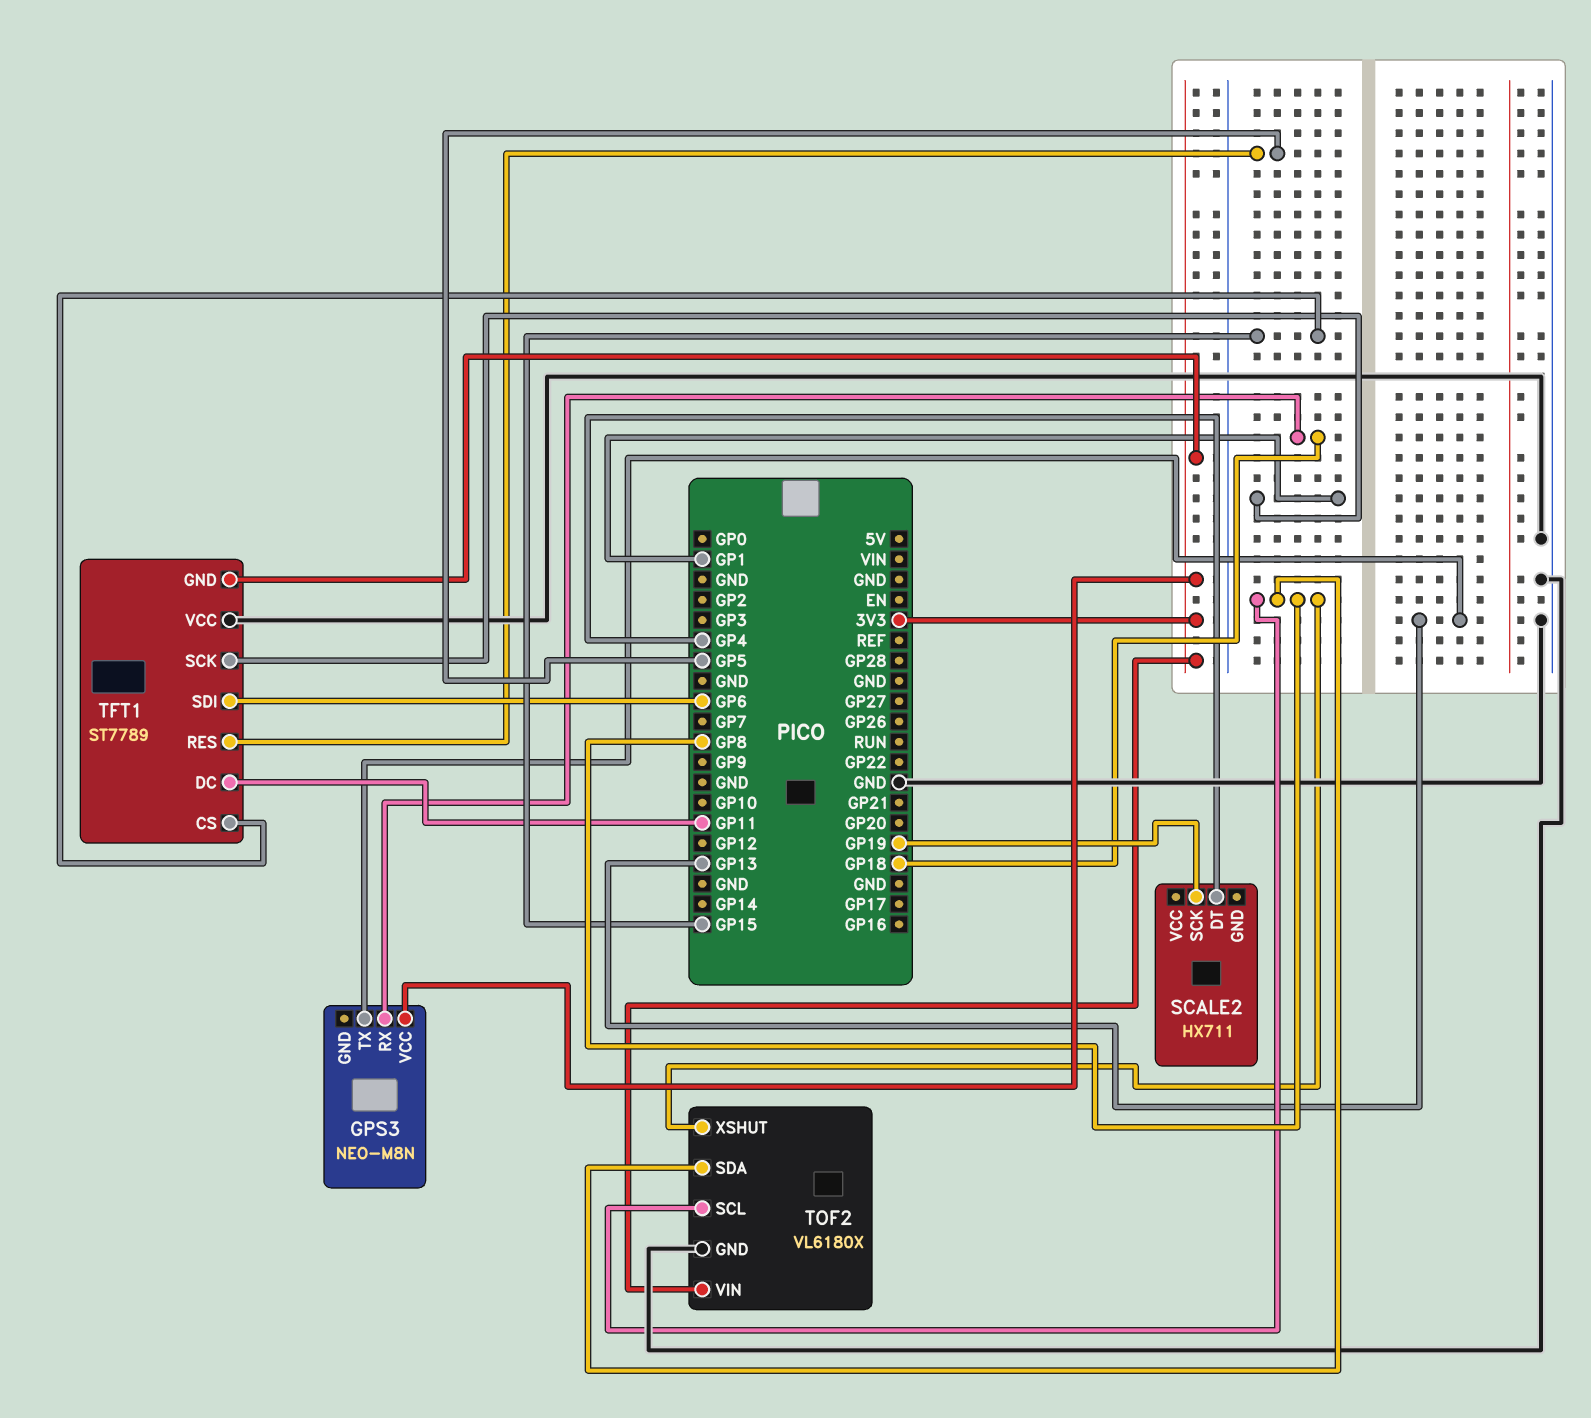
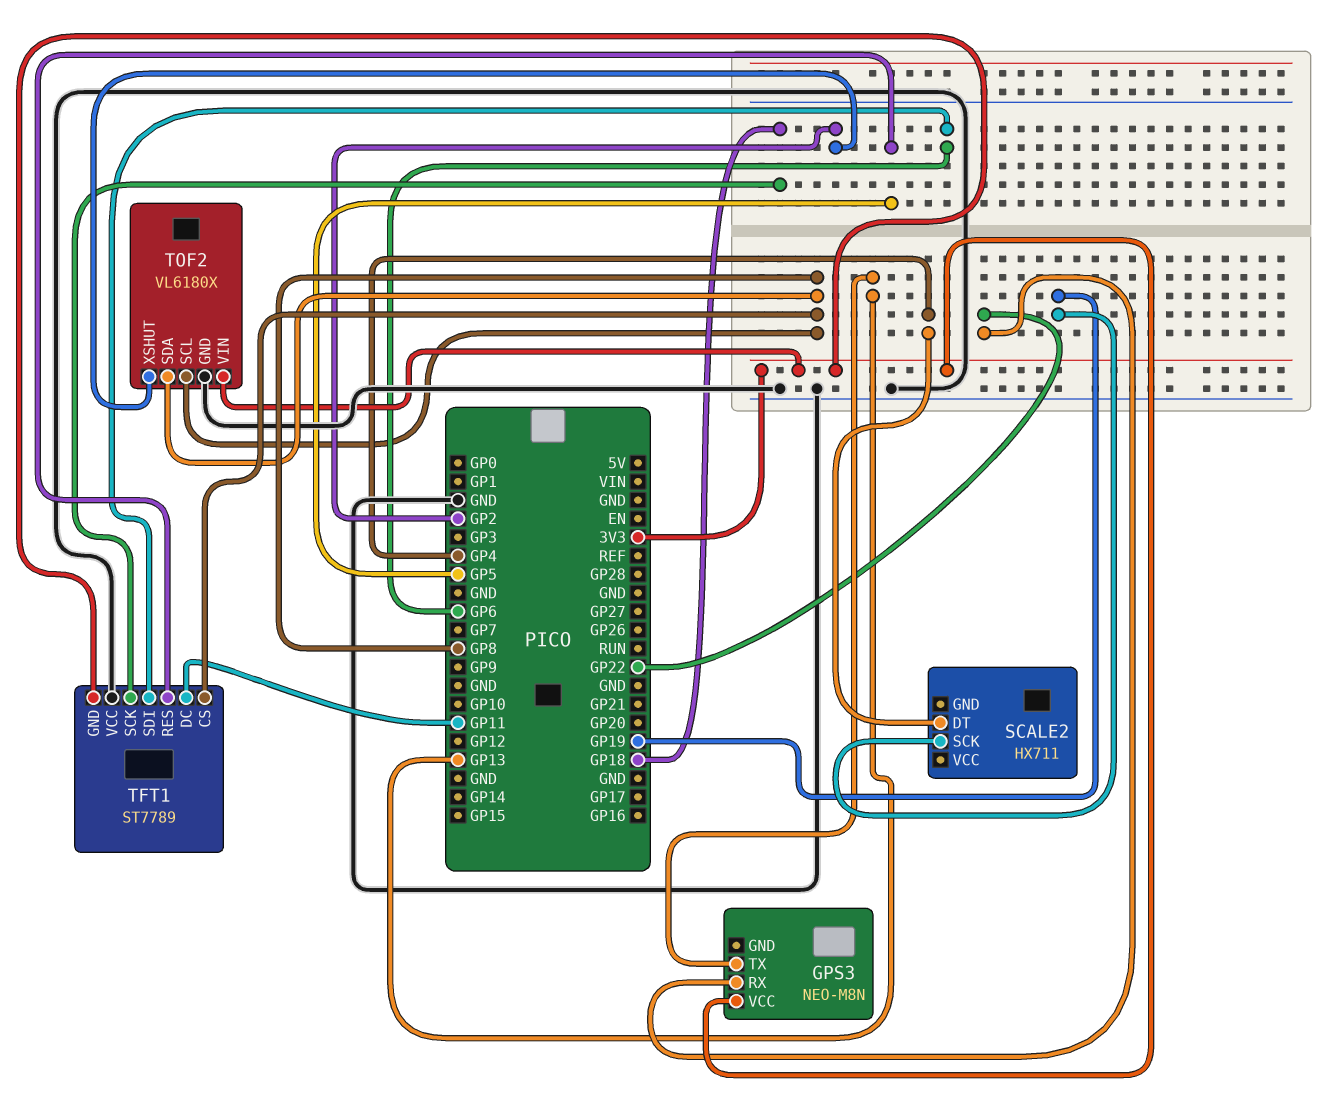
GPS3 pin RX: GP18 -> GP22
TFT1 pin CS: GP15 -> GP8
TFT1 pin SCK: GP1 -> GP18
TOF2 pin XSHUT: GP8 -> GP2

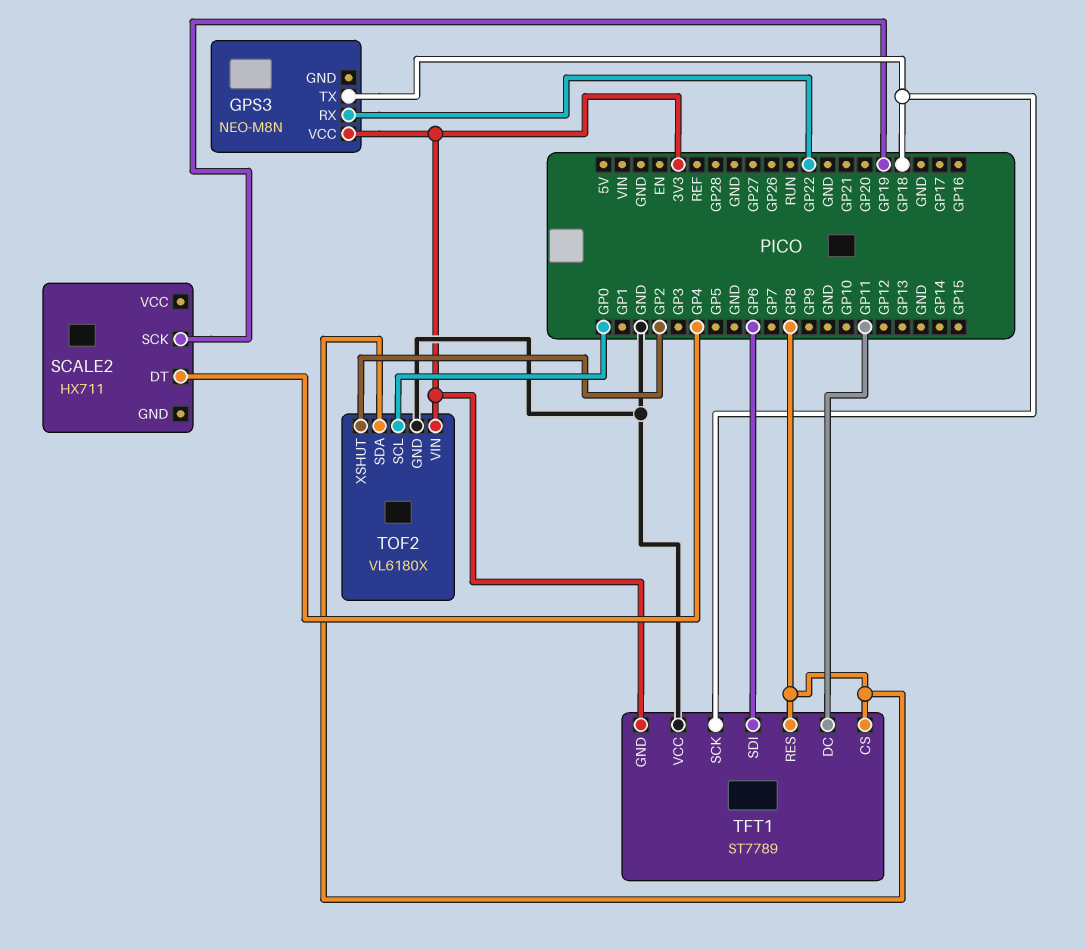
GPS3 pin TX: GP13 -> GP18
TFT1 pin RES: GP5 -> GP8
TOF2 pin SCL: GP8 -> GP0

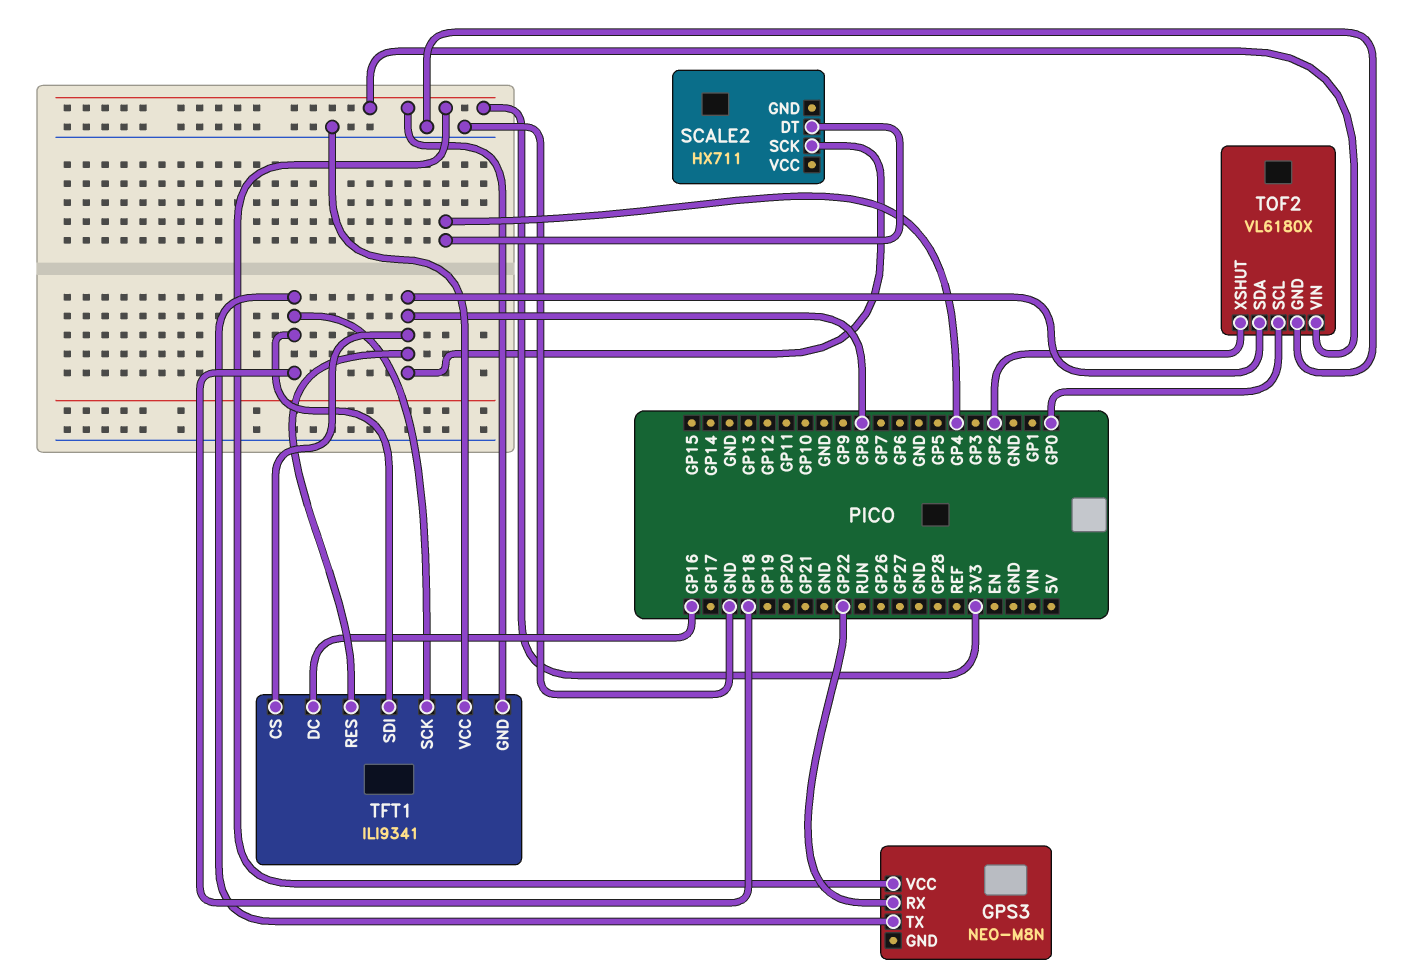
SCALE2 pin SCK: GP19 -> GP8
TFT1: ST7789 -> ILI9341
TFT1 pin DC: GP11 -> GP16
TFT1 pin SDI: GP6 -> GP18

